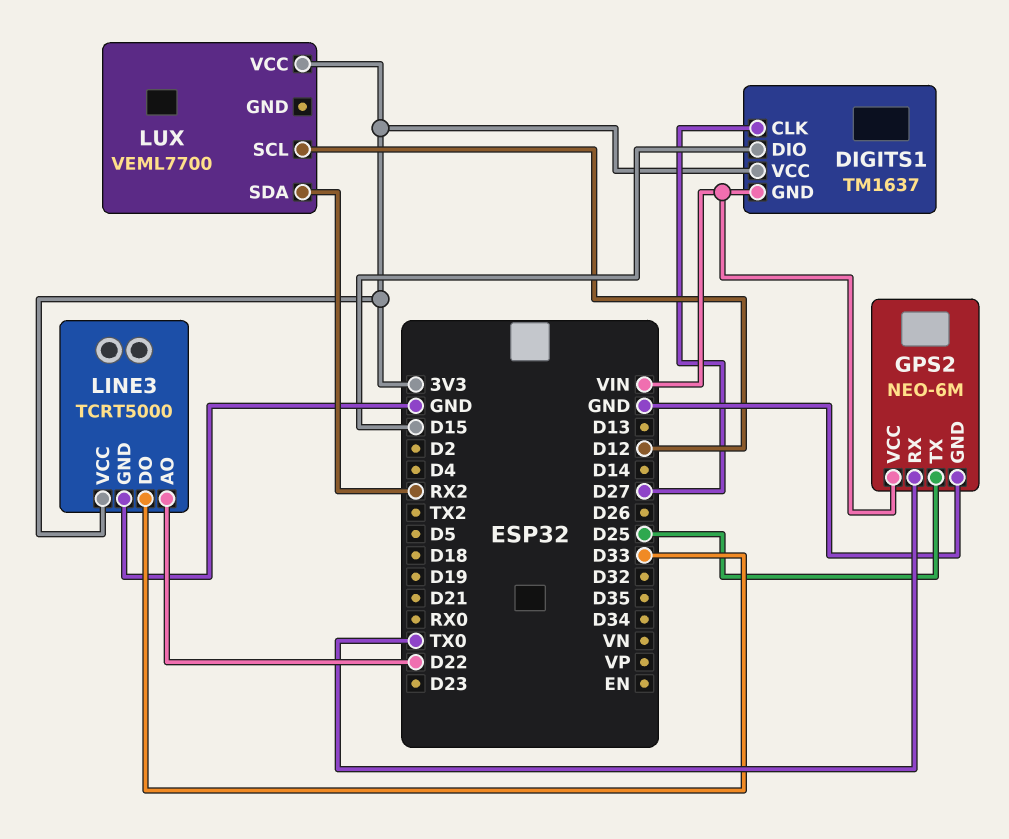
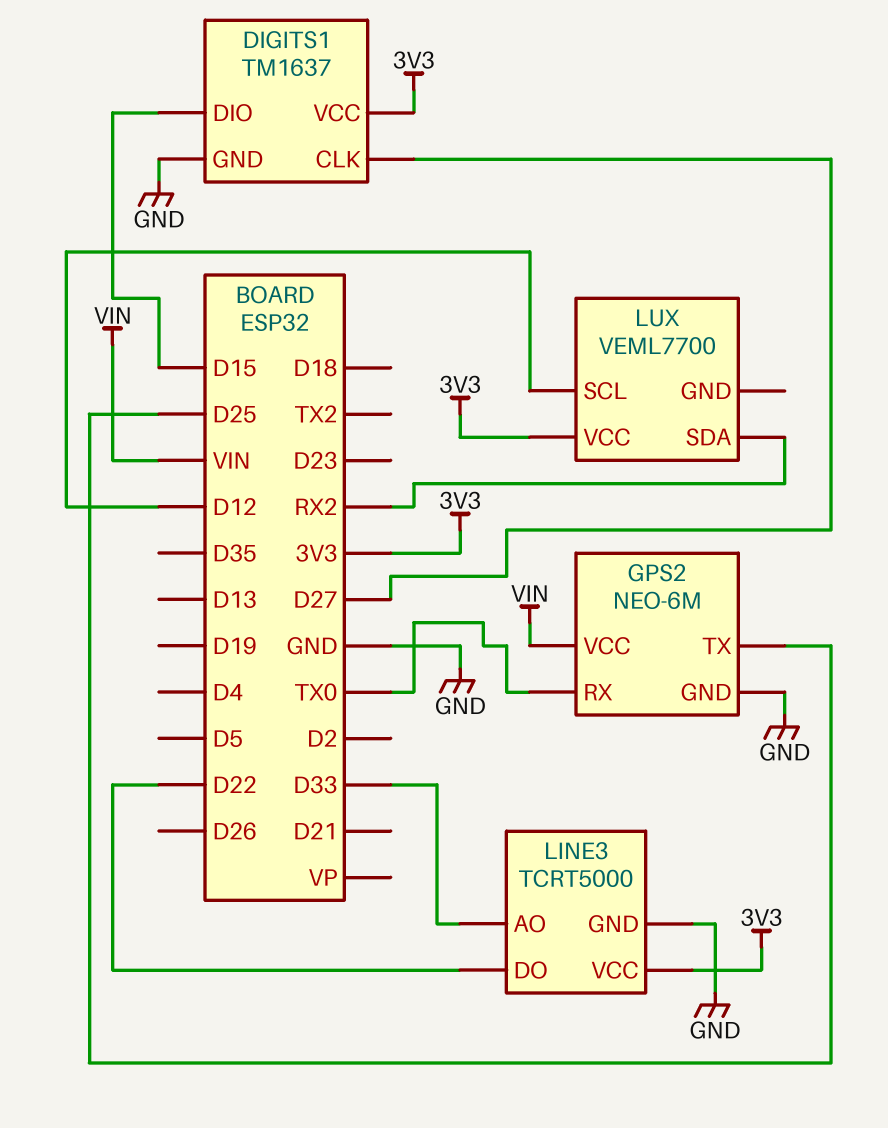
DIGITS1 pin GND: VIN -> GND
LINE3 pin AO: D22 -> D33
LINE3 pin DO: D33 -> D22

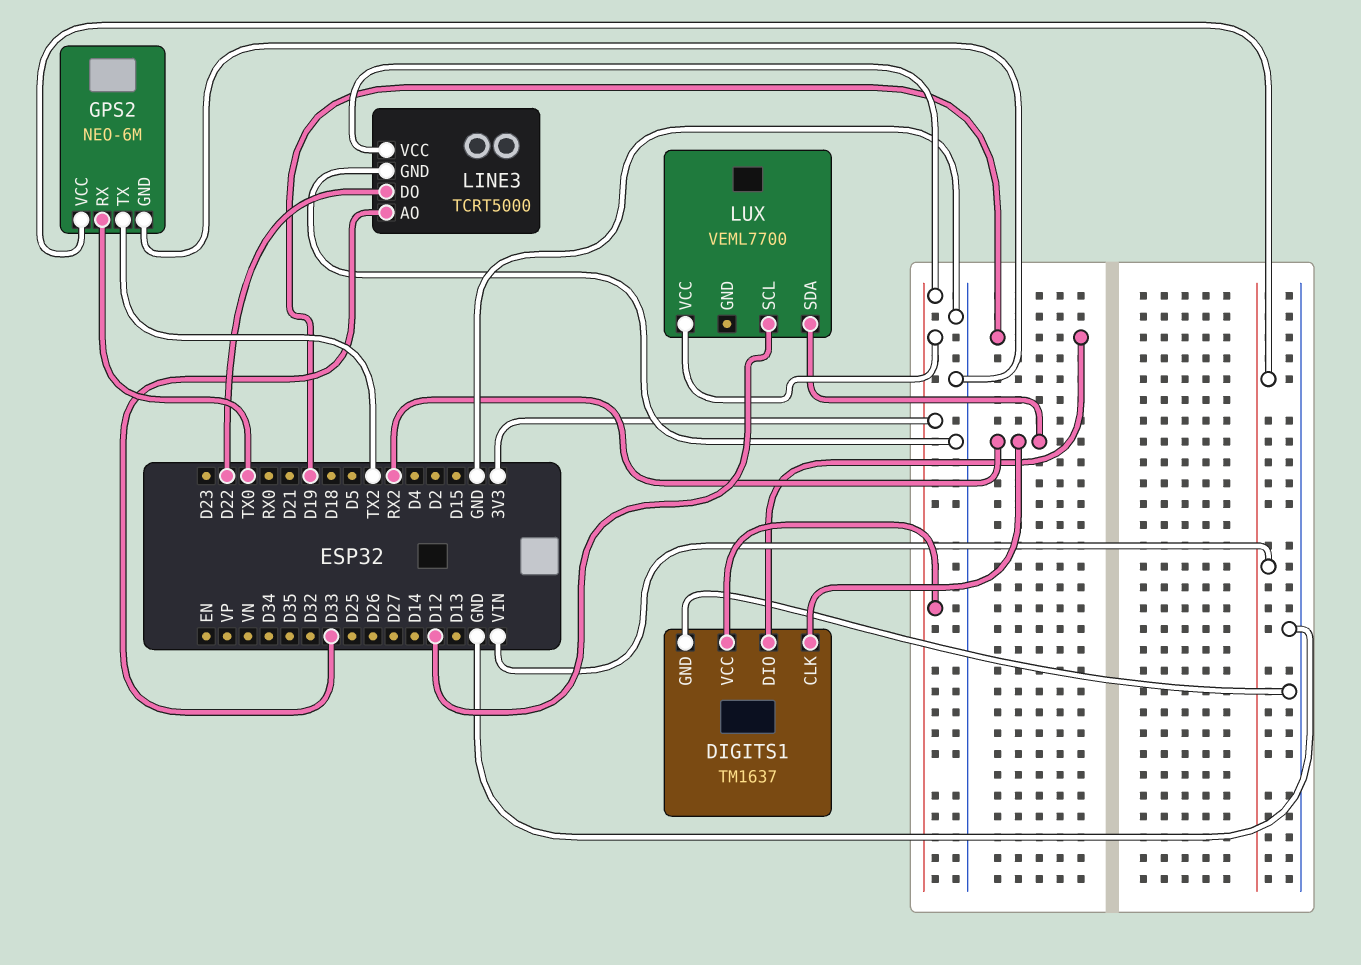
DIGITS1 pin CLK: D27 -> RX2
DIGITS1 pin DIO: D15 -> D19
GPS2 pin TX: D25 -> TX2

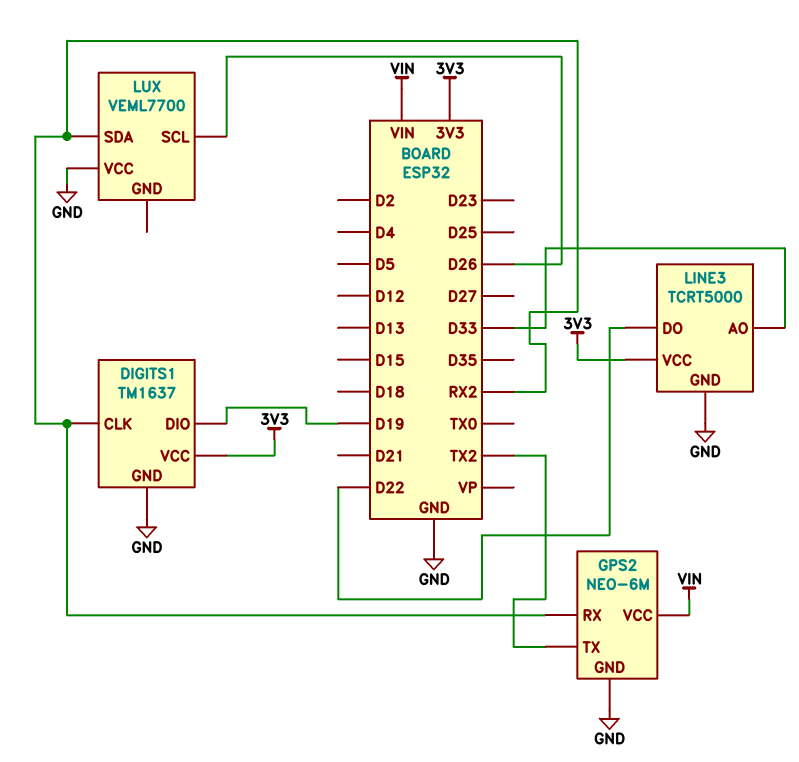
GPS2 pin RX: TX0 -> RX2
LUX pin SCL: D12 -> D26
LUX pin VCC: 3V3 -> GND

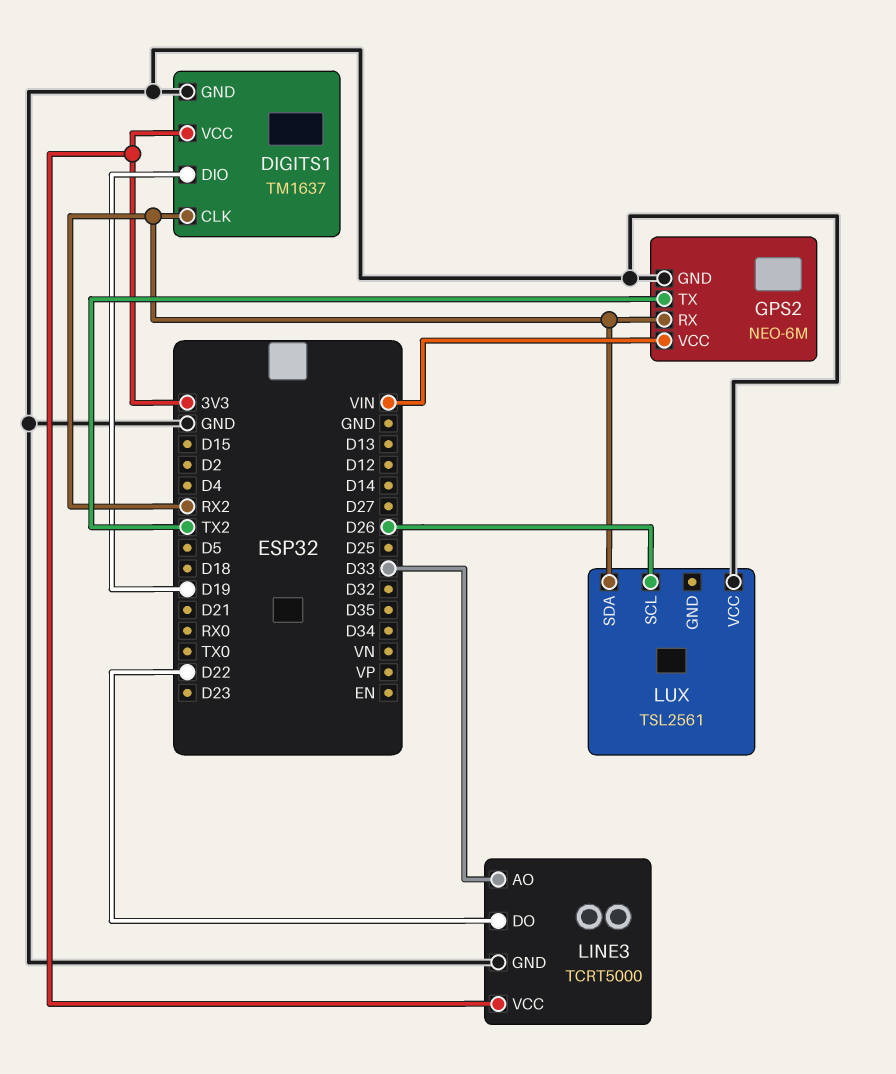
LUX: VEML7700 -> TSL2561

